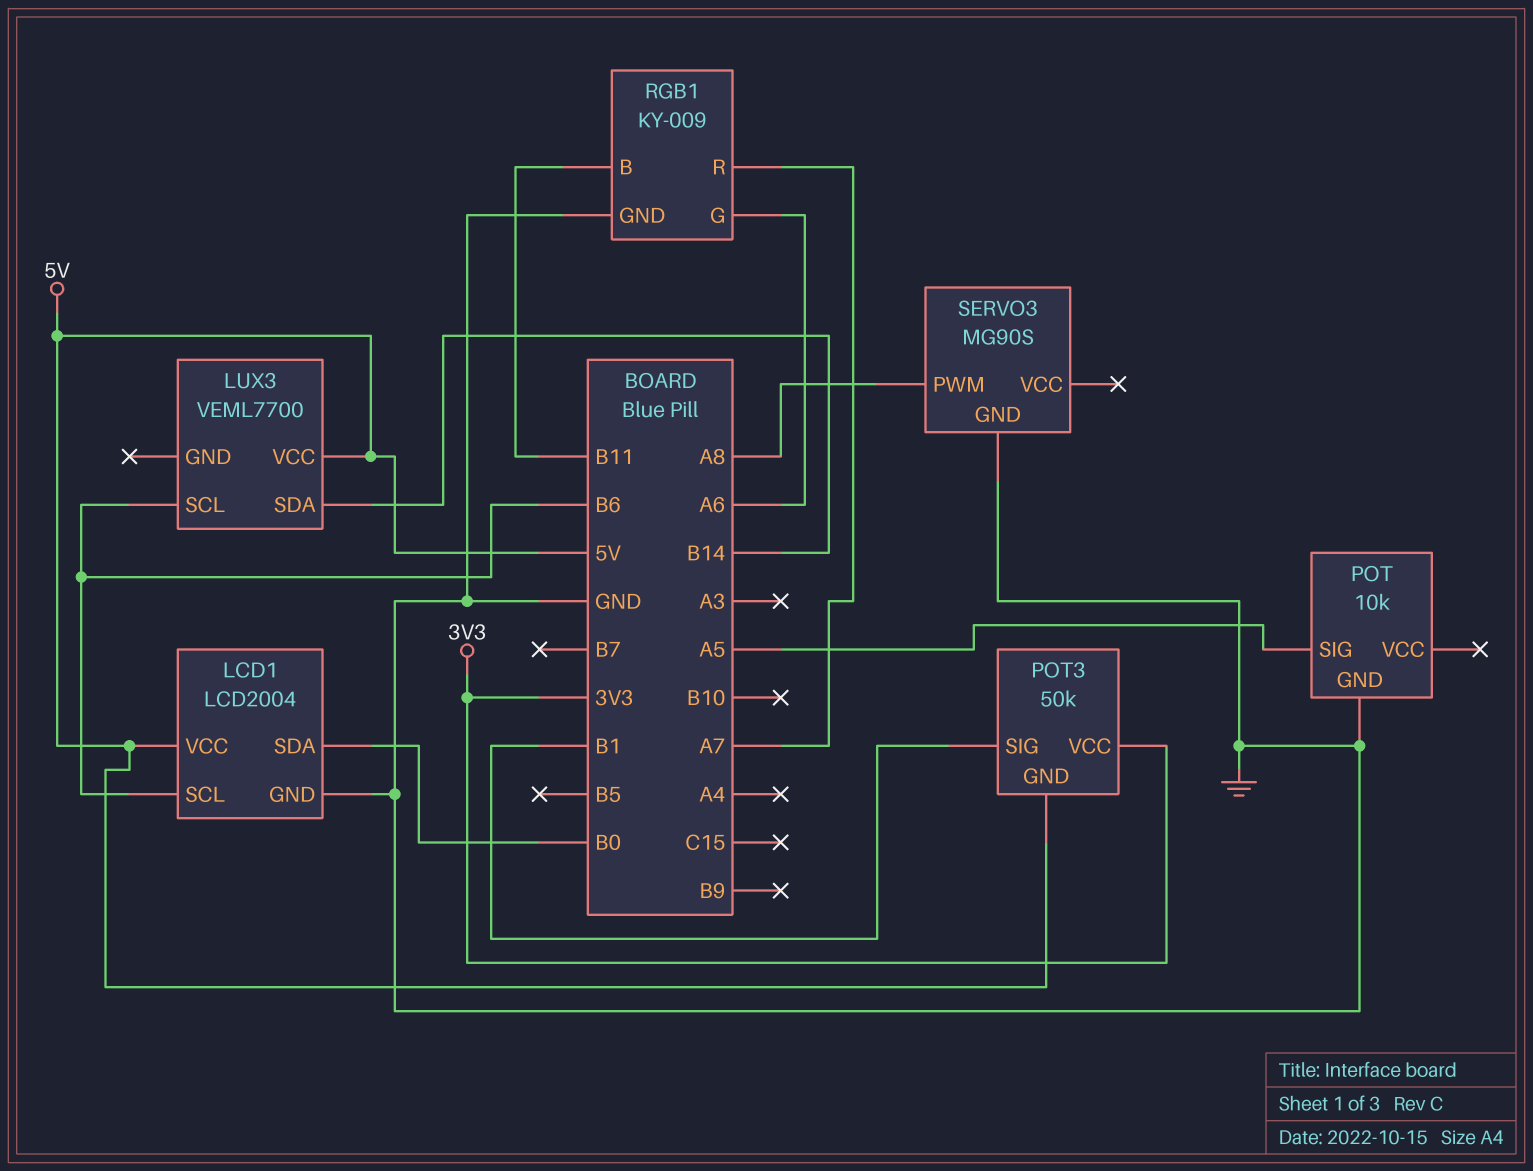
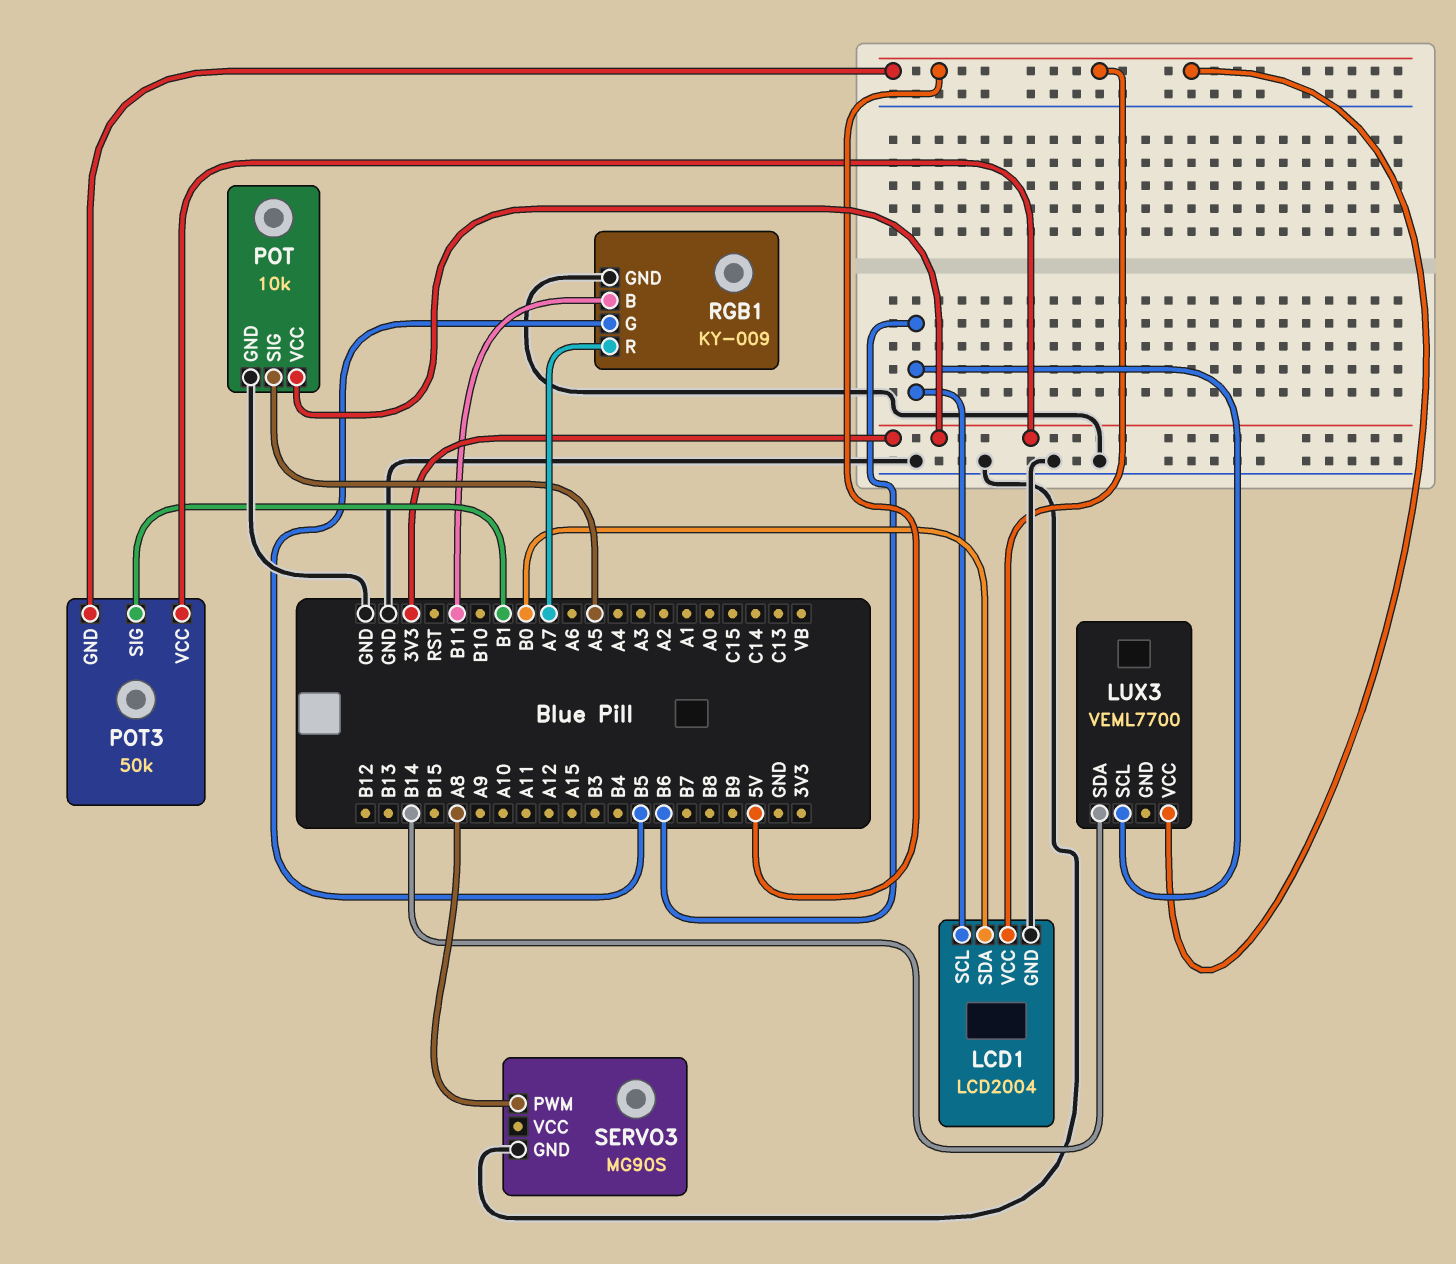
POT pin VCC: none -> 3V3
RGB1 pin G: A6 -> B5

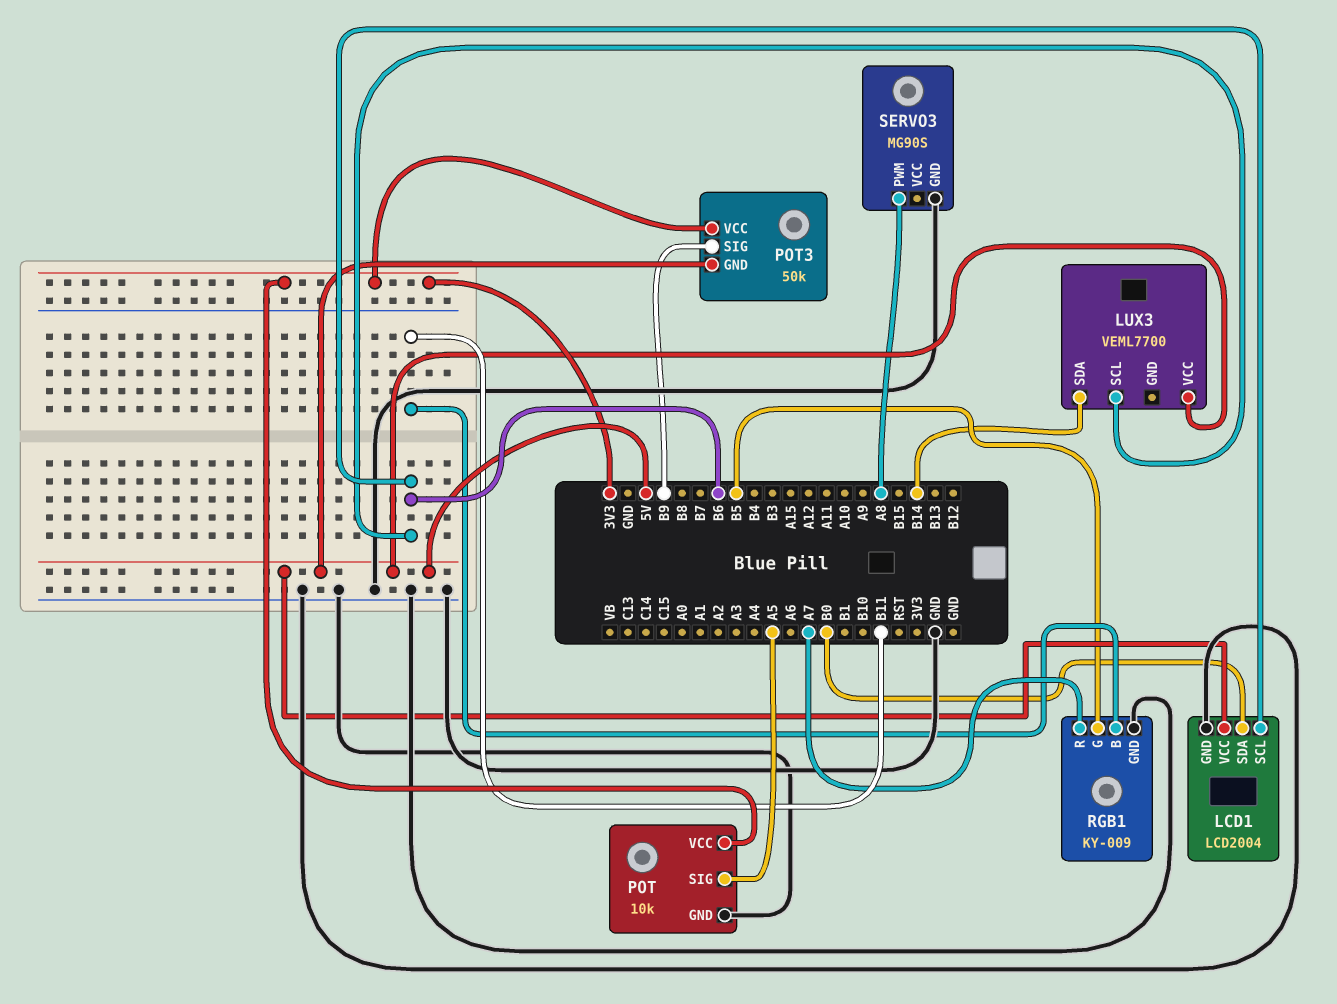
POT3 pin SIG: B1 -> B9

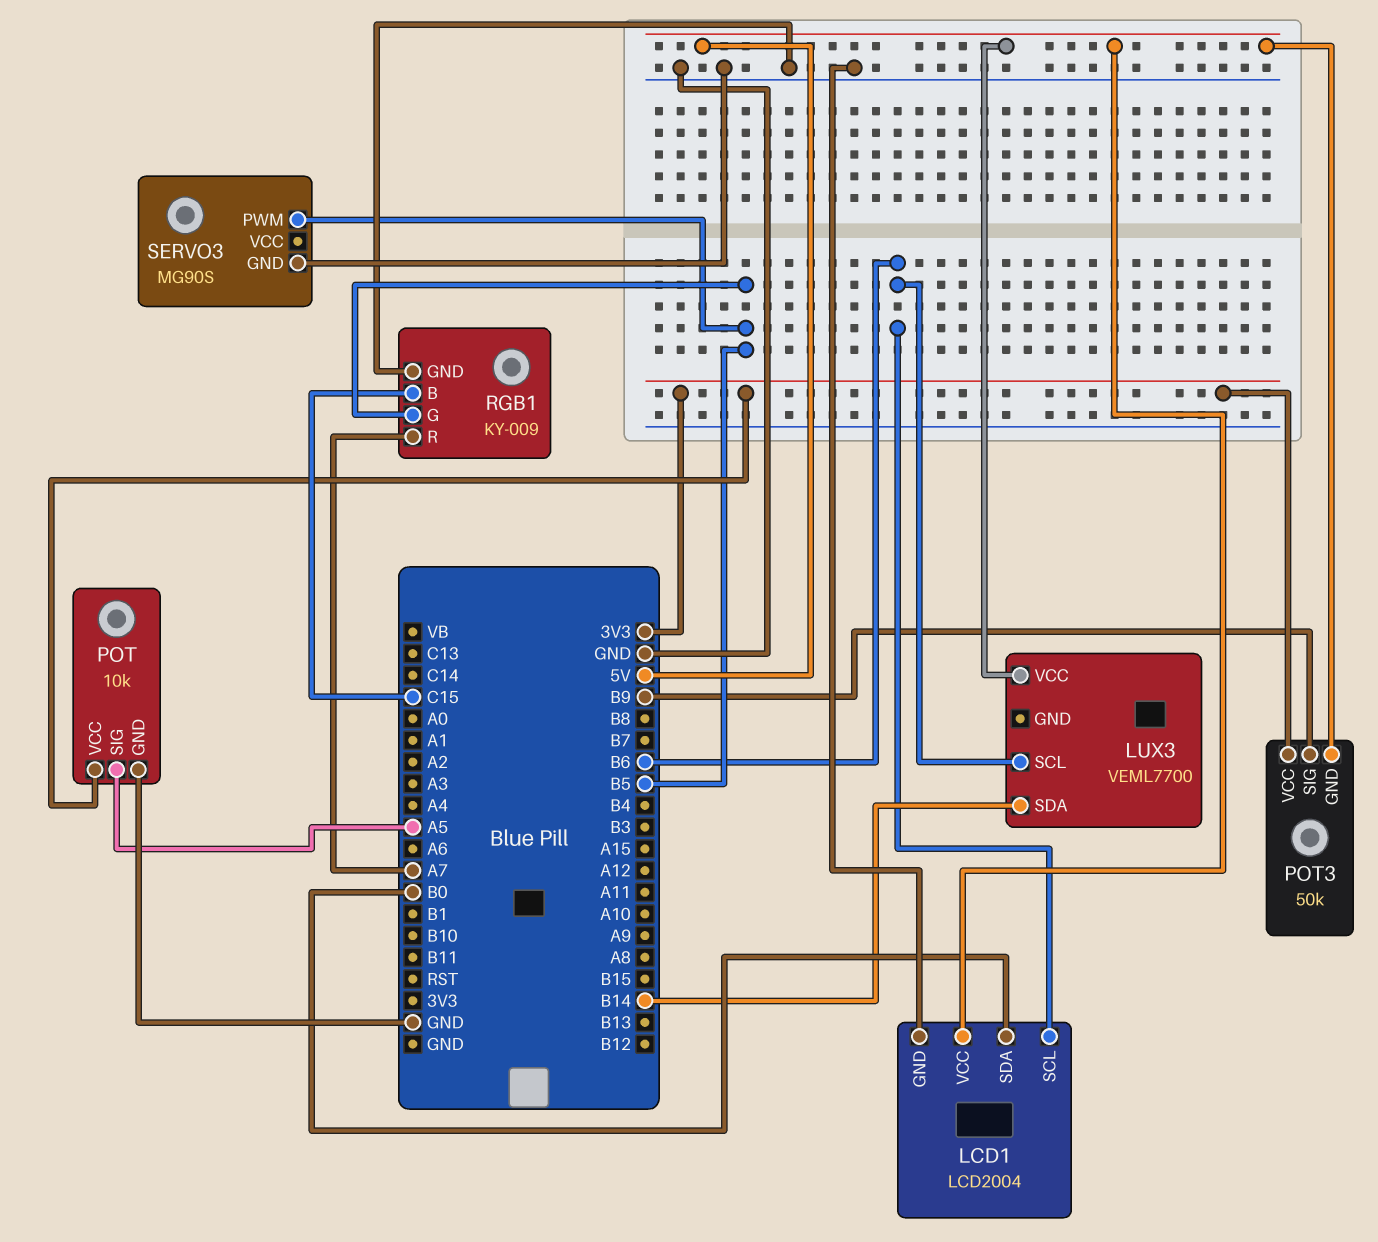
RGB1 pin B: B11 -> C15
SERVO3 pin PWM: A8 -> B5

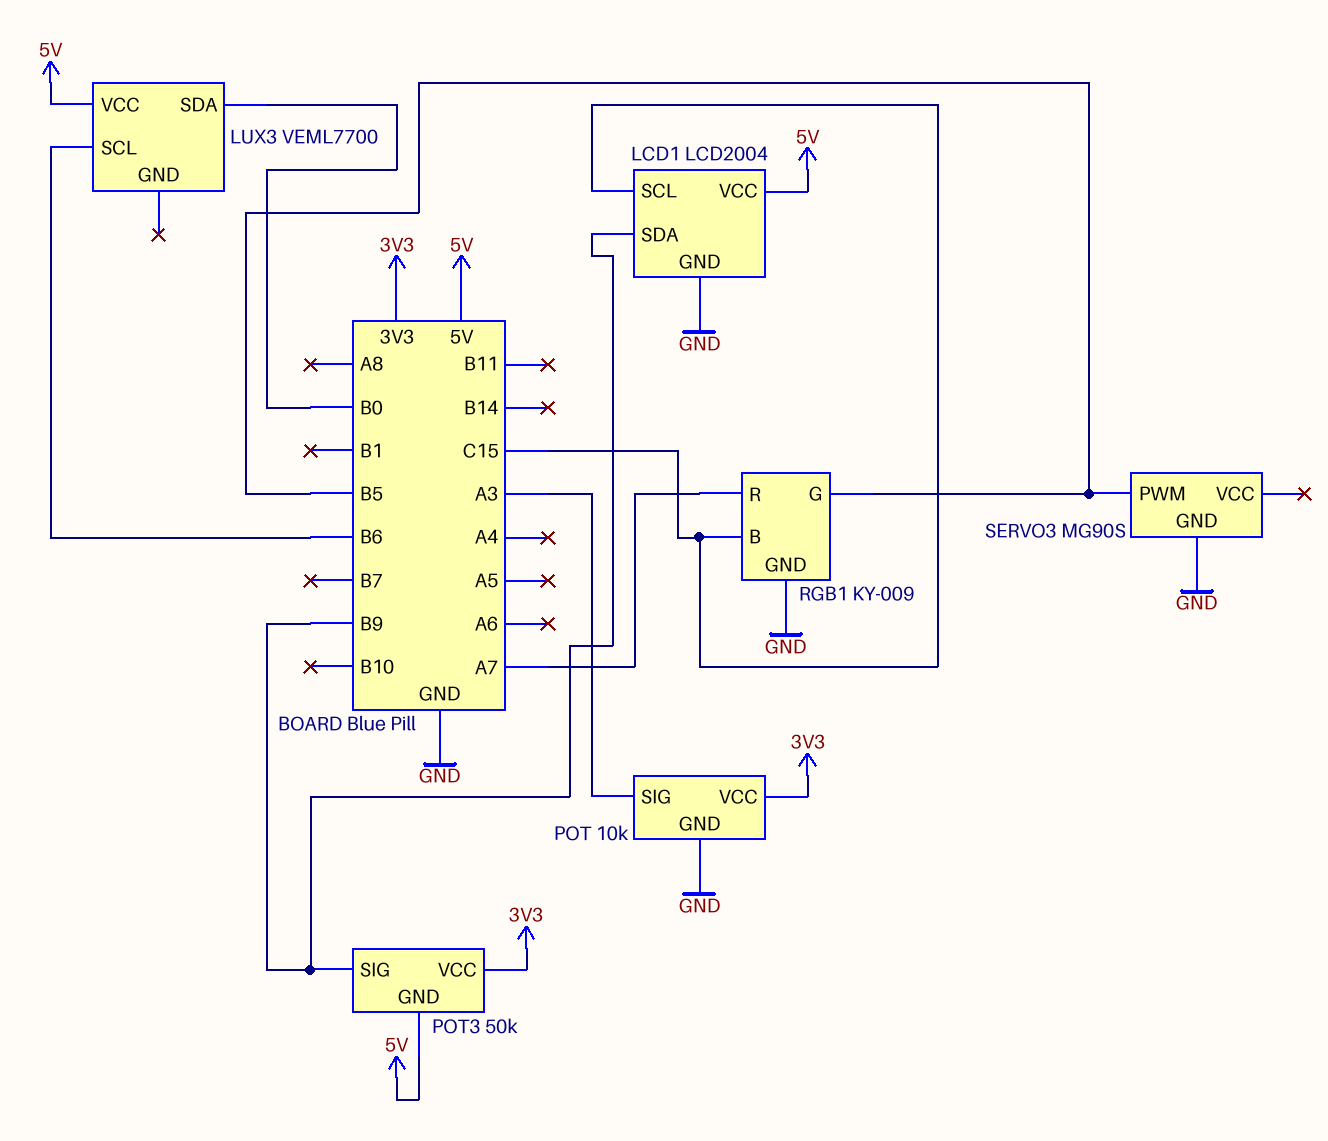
LCD1 pin SCL: B6 -> C15
LCD1 pin SDA: B0 -> B9
LUX3 pin SDA: B14 -> B0
POT pin SIG: A5 -> A3

